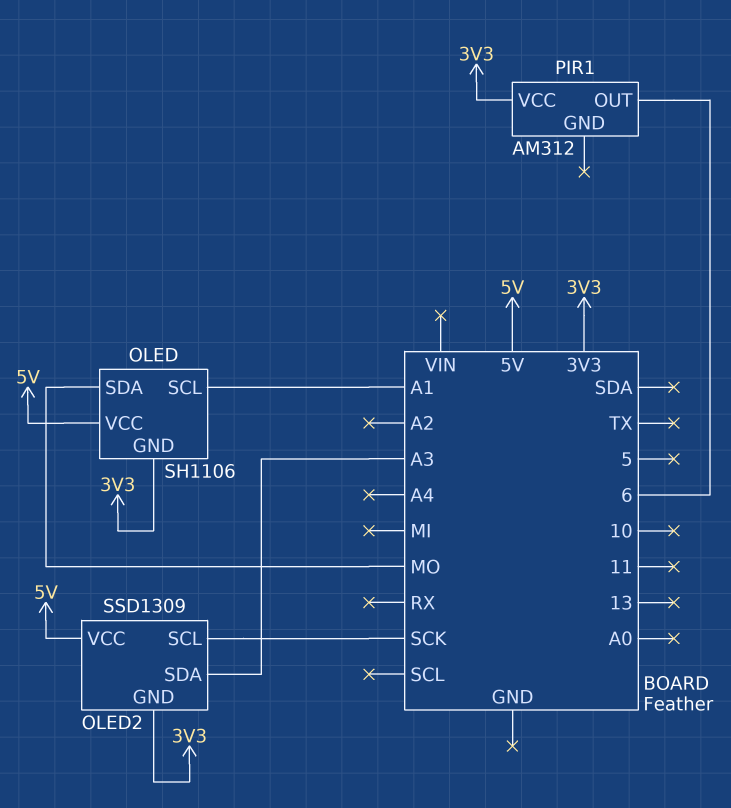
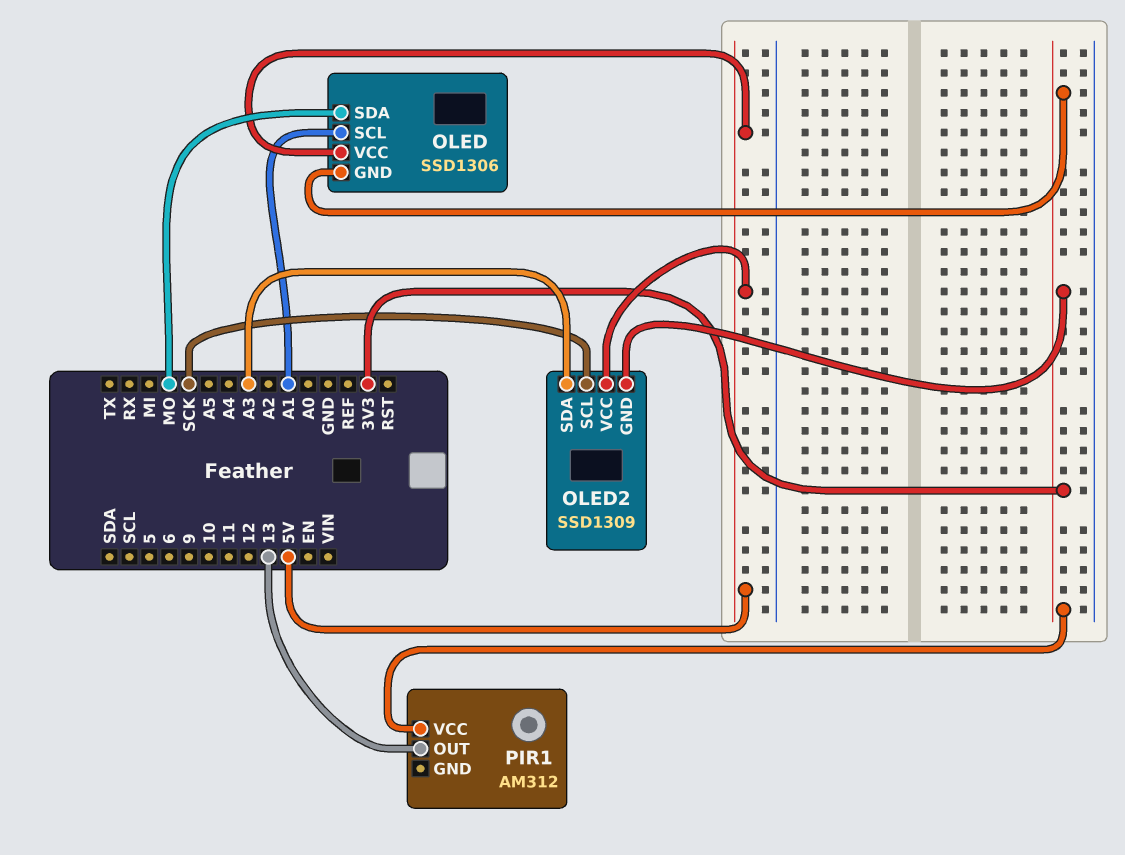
OLED: SH1106 -> SSD1306
PIR1 pin OUT: 6 -> 13

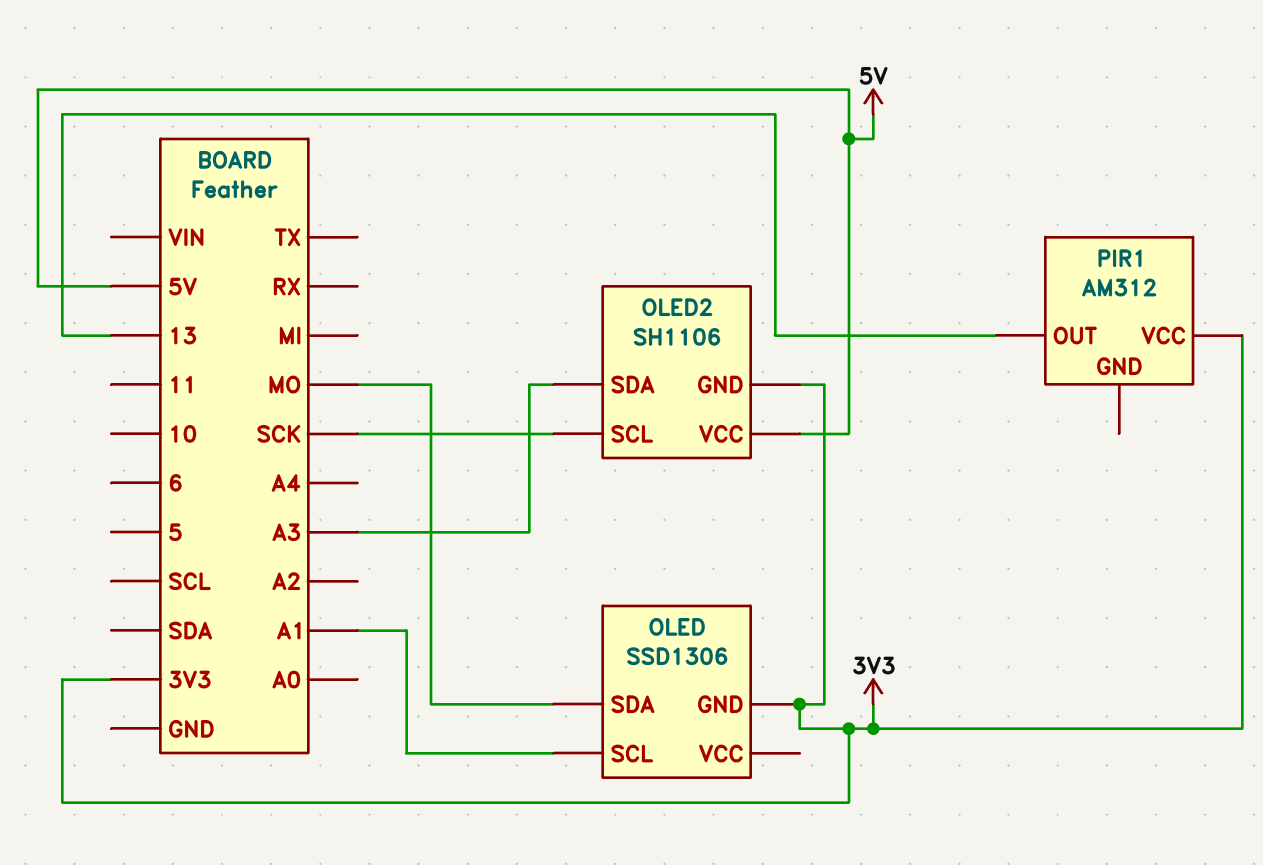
OLED pin VCC: 5V -> none
OLED2: SSD1309 -> SH1106

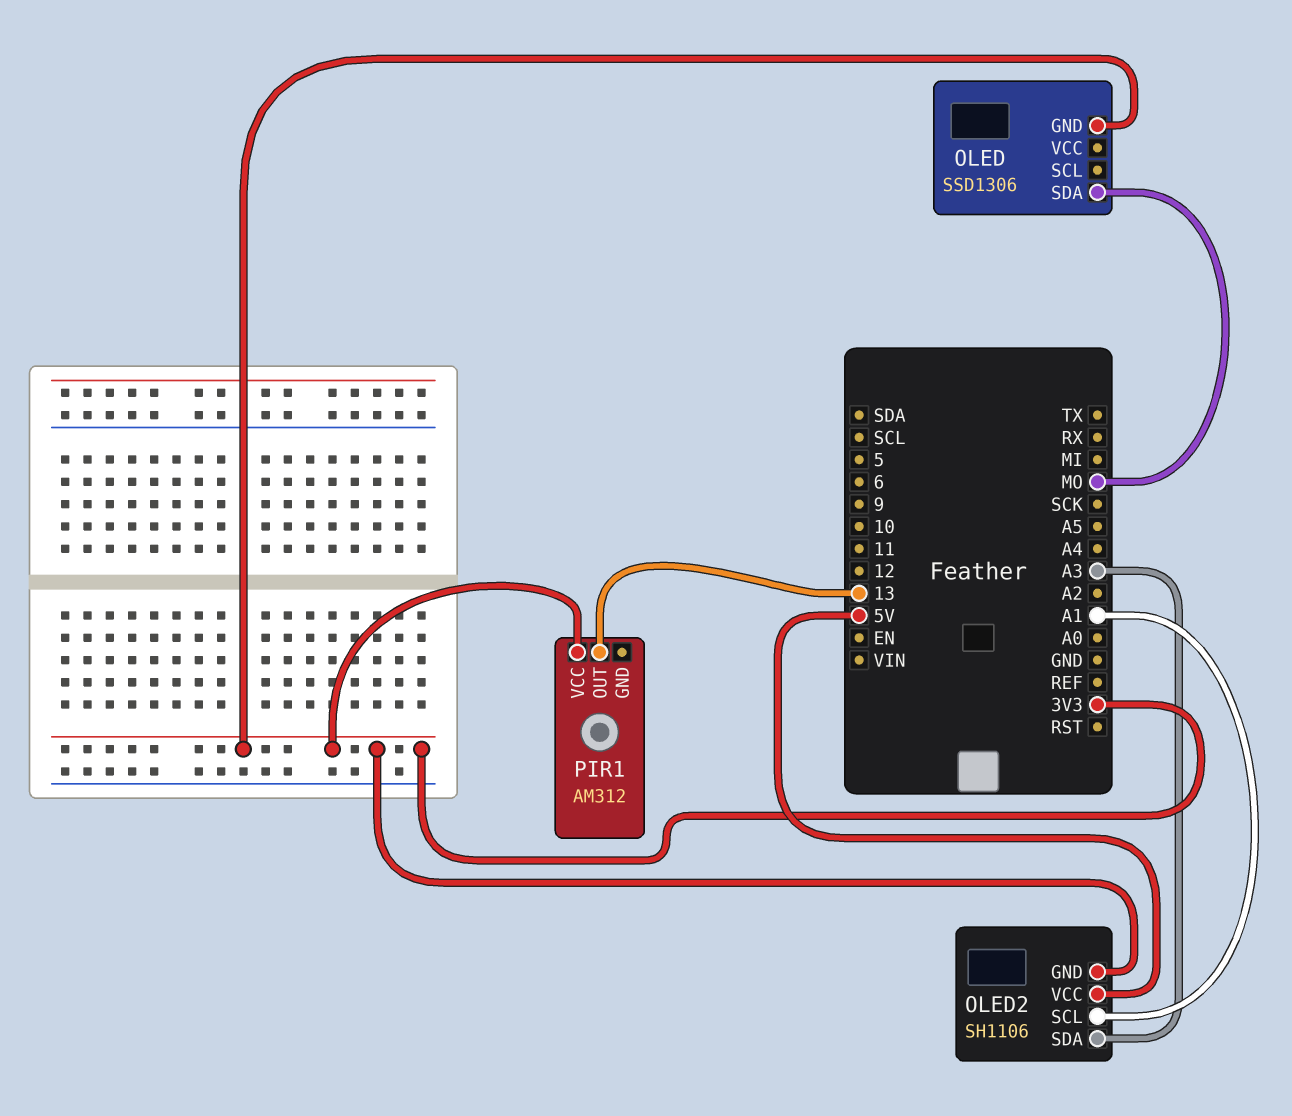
OLED pin SCL: A1 -> none
OLED2 pin SCL: SCK -> A1

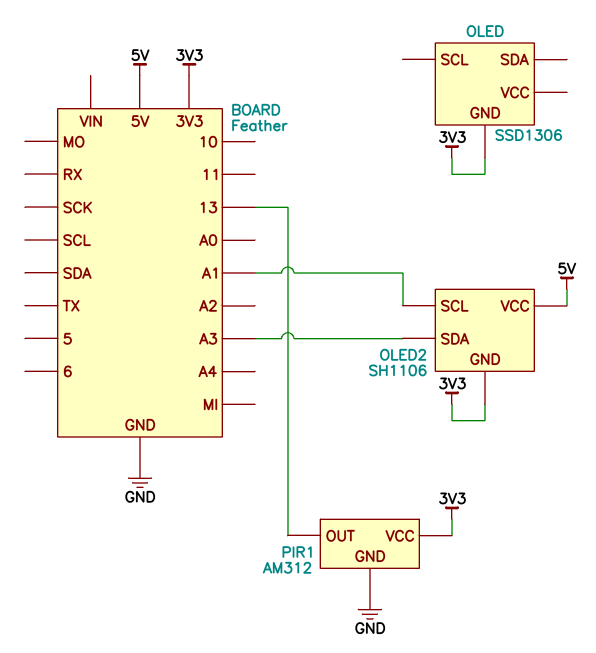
OLED pin SDA: MO -> none
PIR1 pin GND: none -> GND

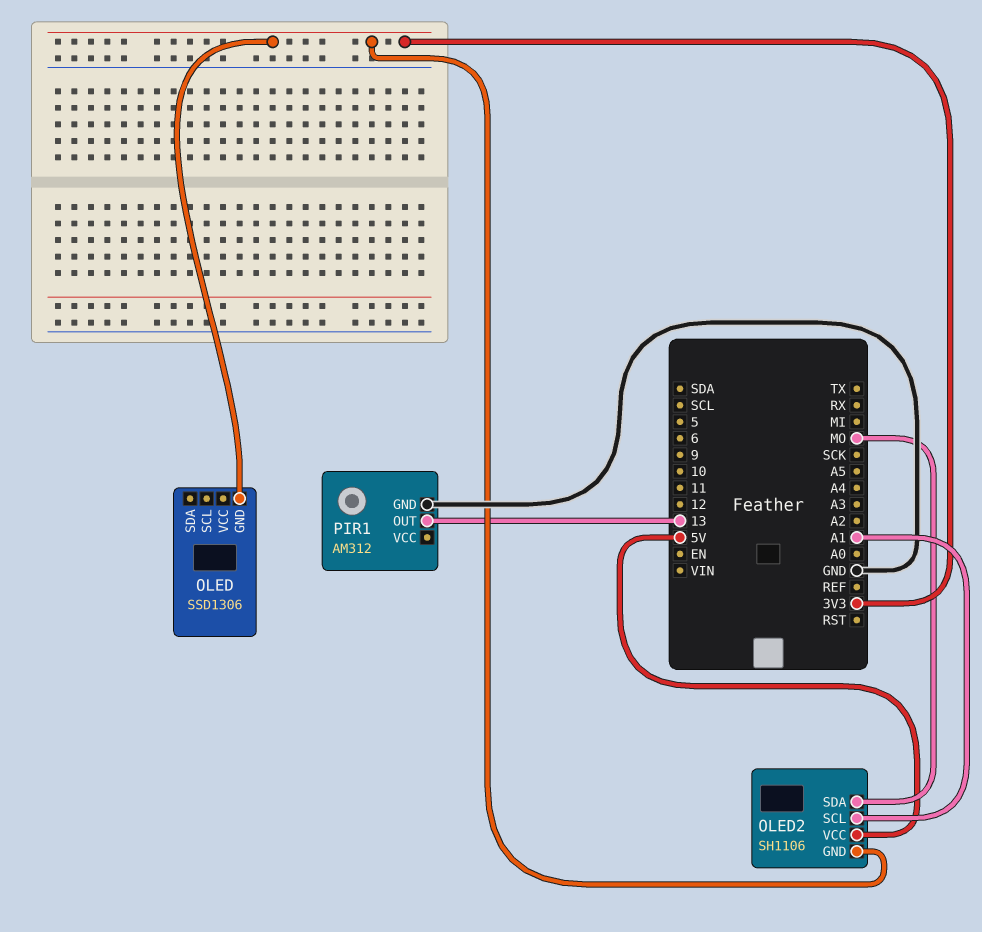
OLED2 pin SDA: A3 -> MO
PIR1 pin VCC: 3V3 -> none

